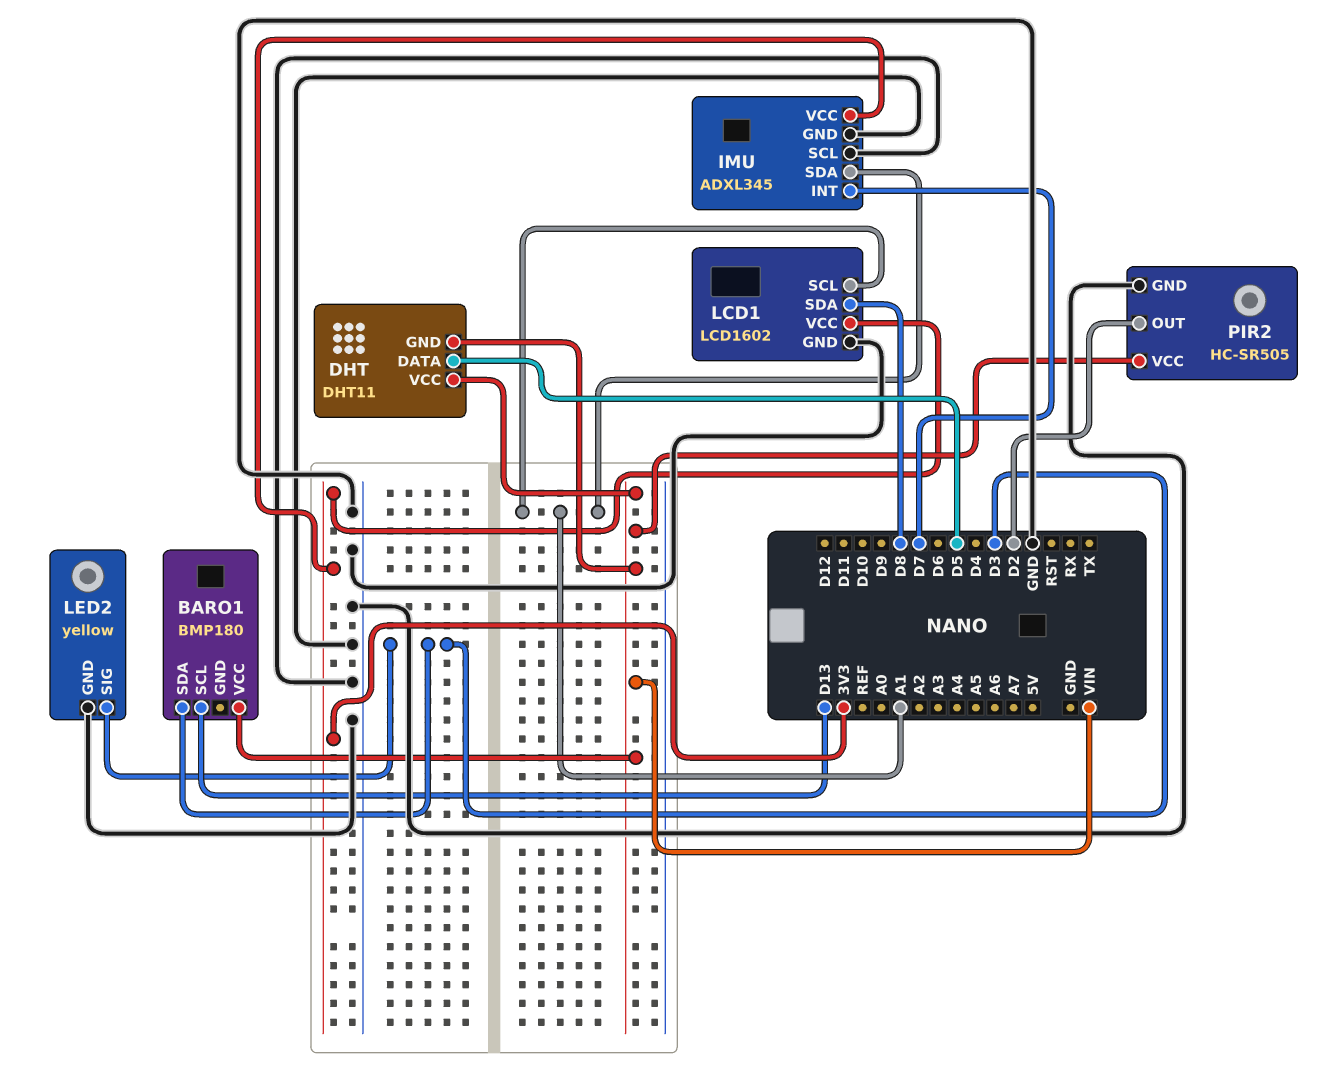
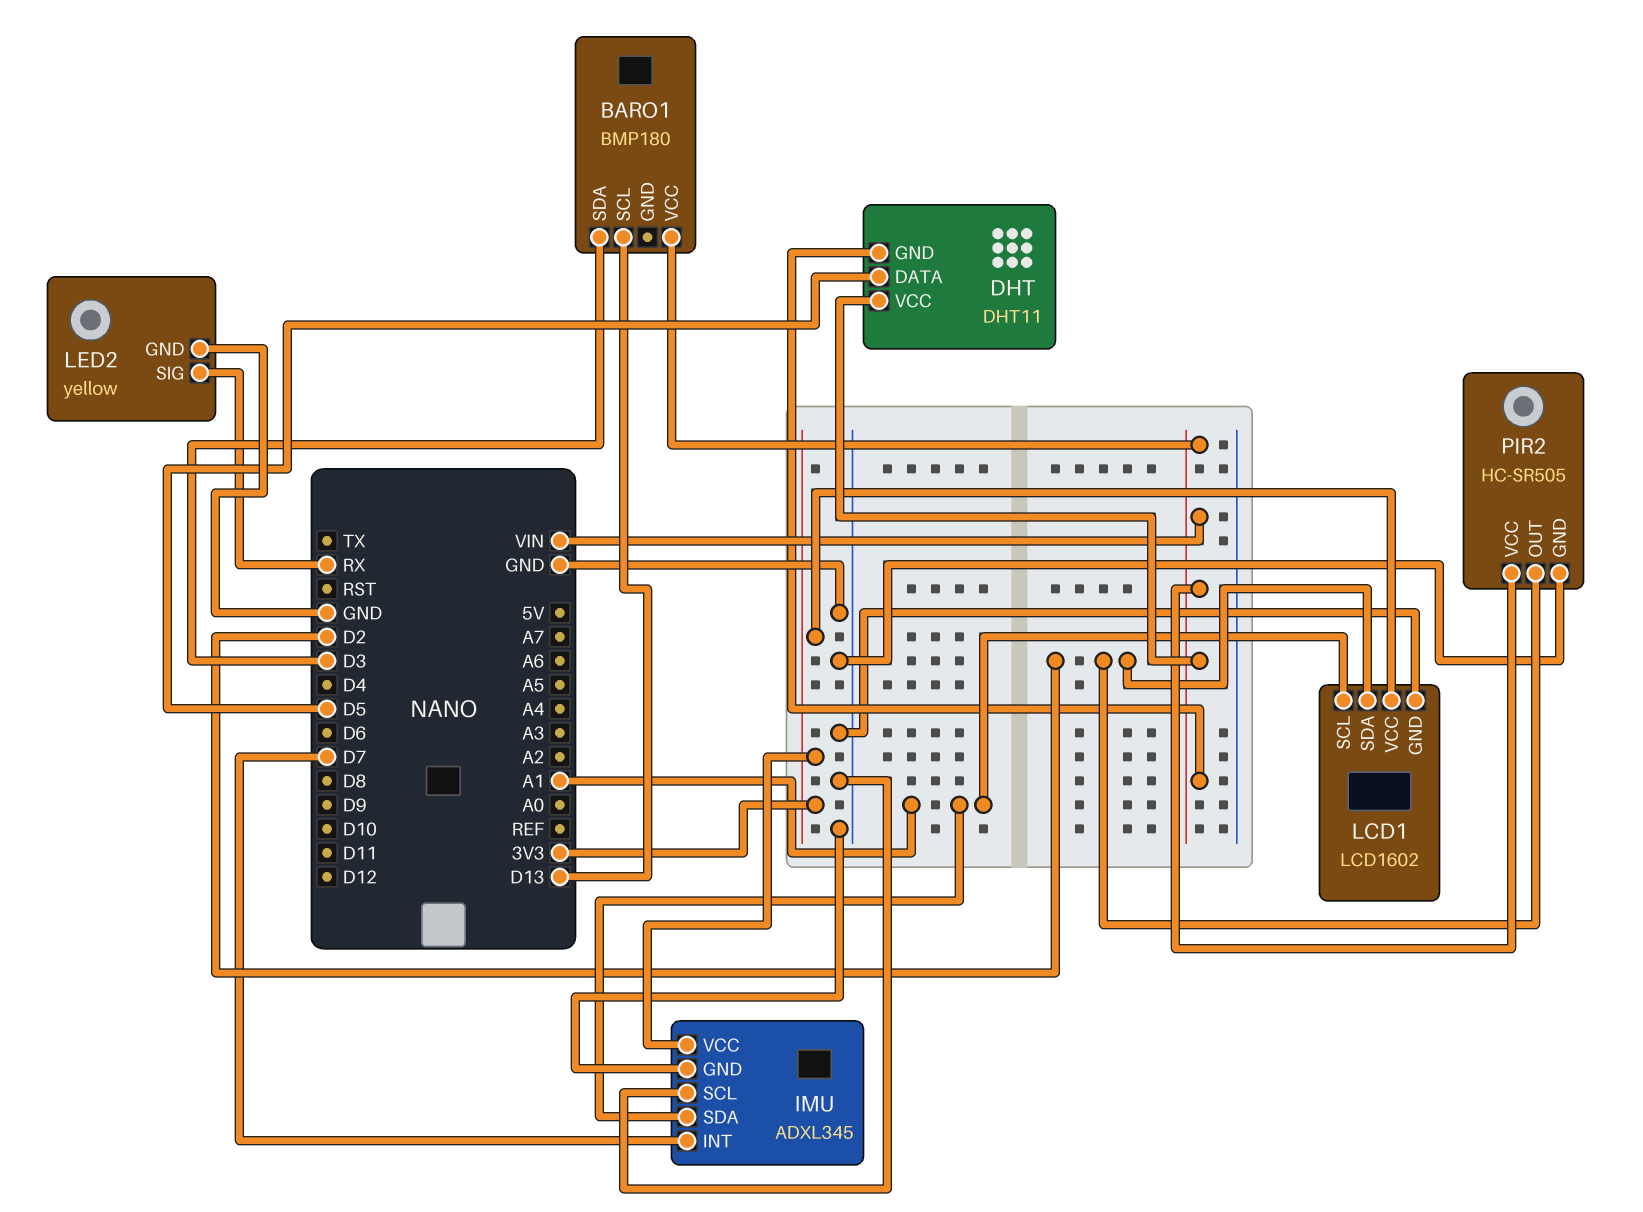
LCD1 pin SDA: D8 -> D2
LED2 pin SIG: D3 -> RX

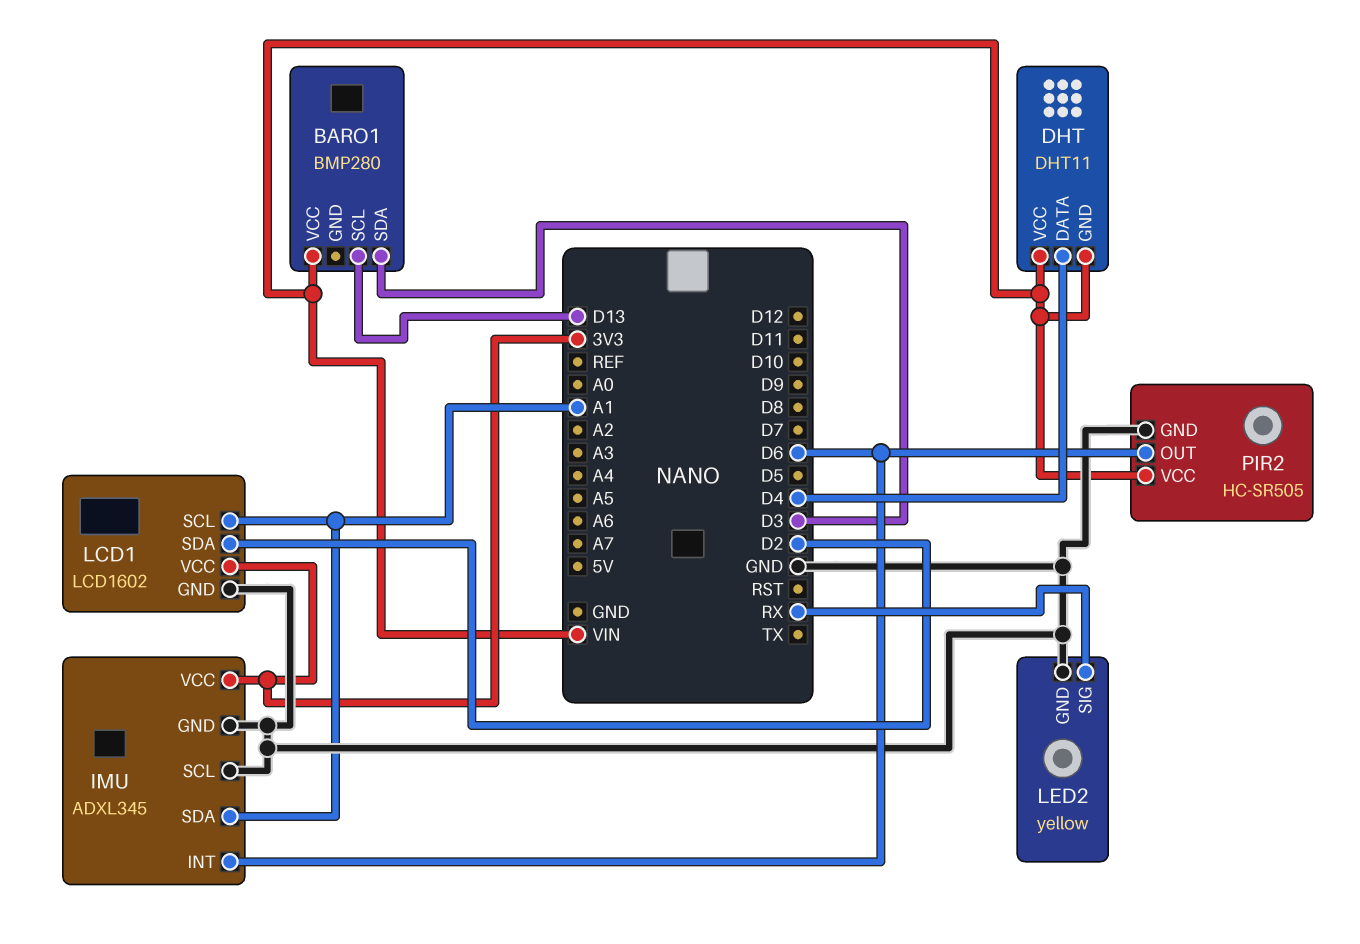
BARO1: BMP180 -> BMP280
DHT pin DATA: D5 -> D4
IMU pin INT: D7 -> D6
PIR2 pin OUT: D2 -> D6

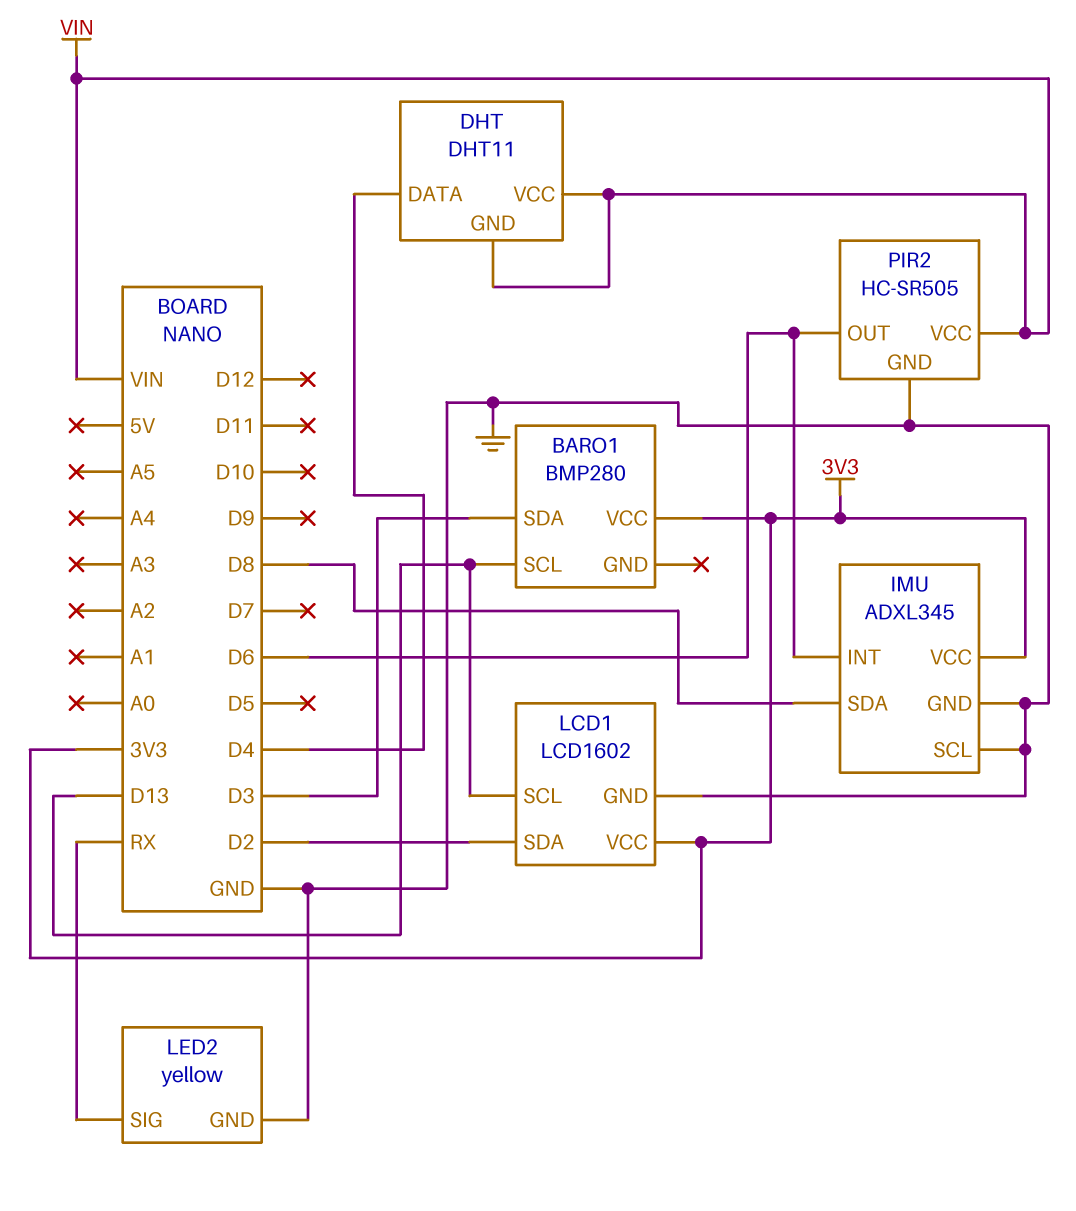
BARO1 pin VCC: VIN -> 3V3
IMU pin SDA: A1 -> D8
LCD1 pin SCL: A1 -> D13

